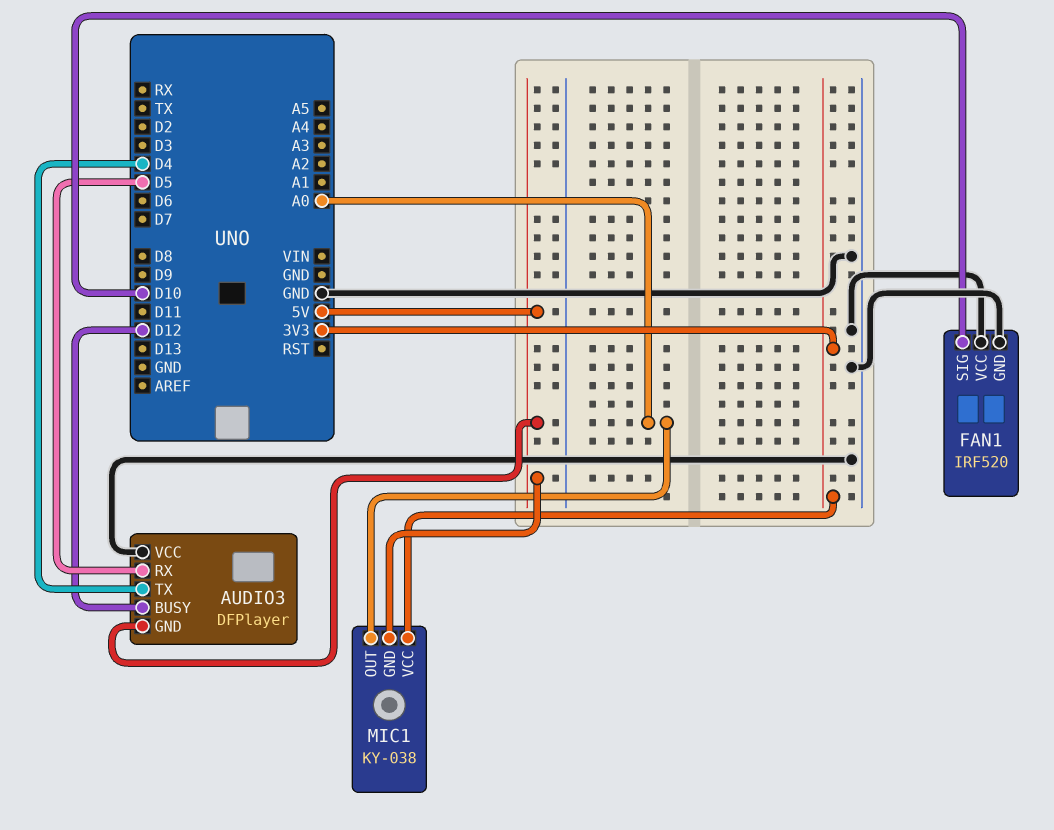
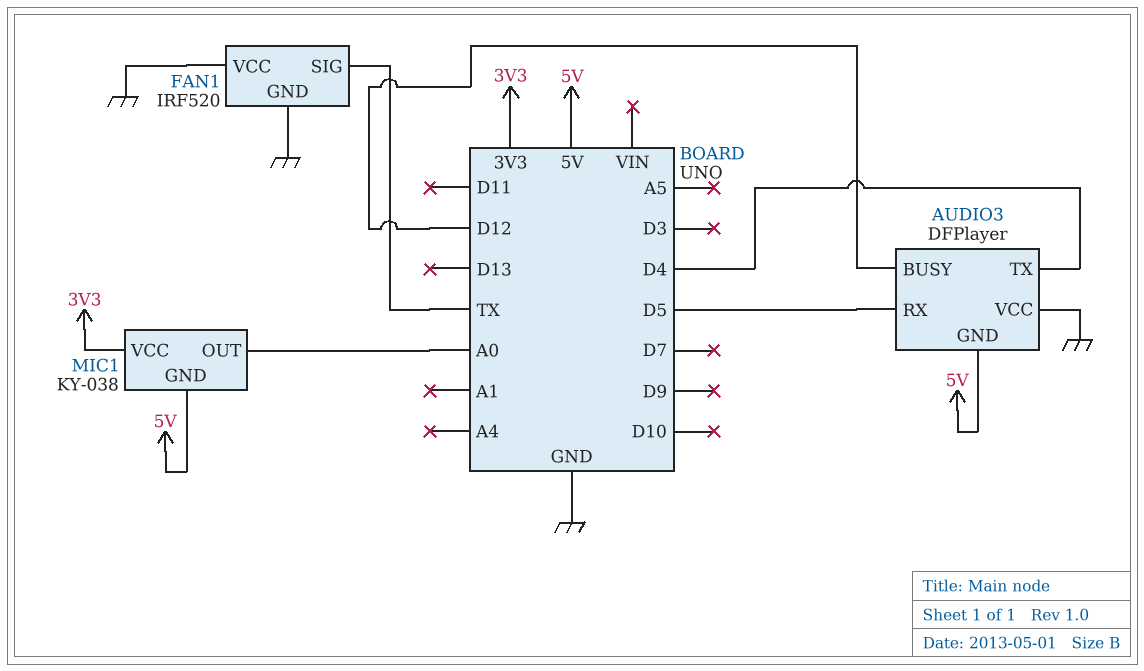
FAN1 pin SIG: D10 -> TX

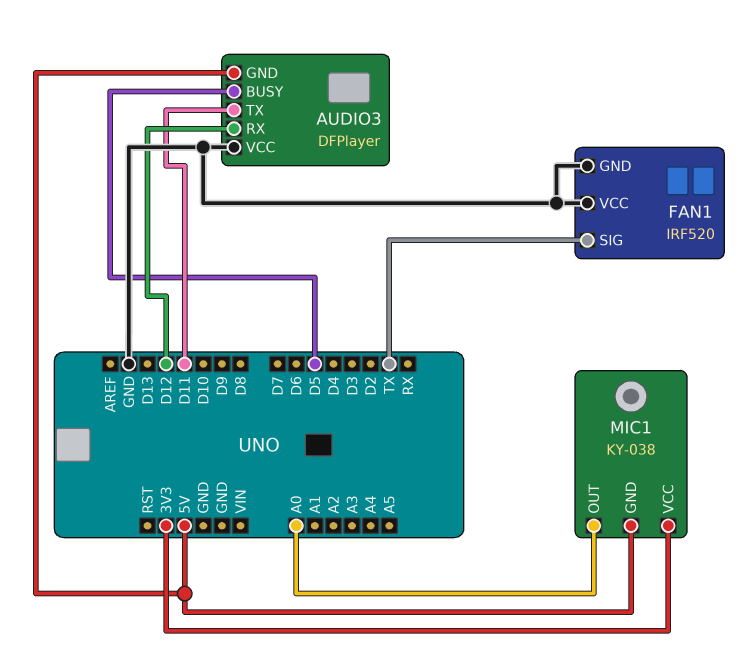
AUDIO3 pin BUSY: D12 -> D5
AUDIO3 pin RX: D5 -> D12
AUDIO3 pin TX: D4 -> D11

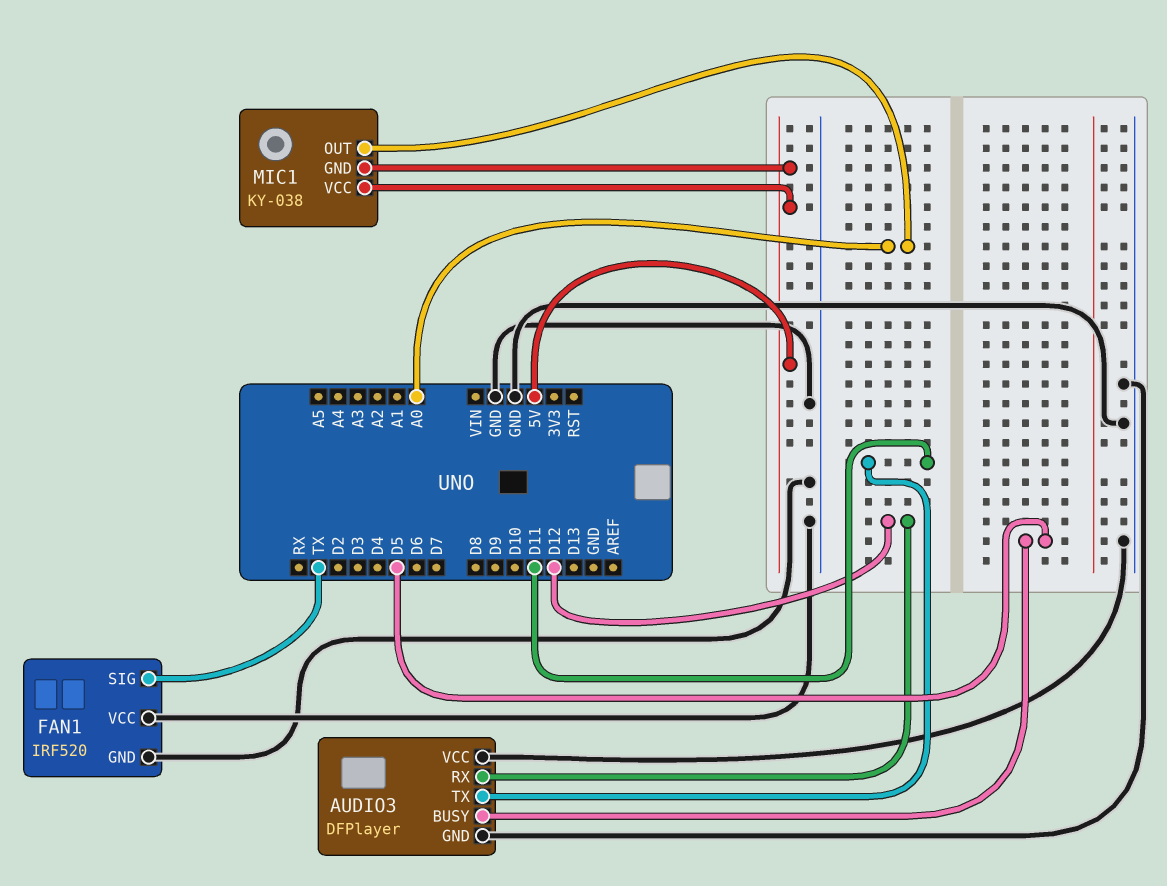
AUDIO3 pin GND: 5V -> GND
MIC1 pin VCC: 3V3 -> 5V

